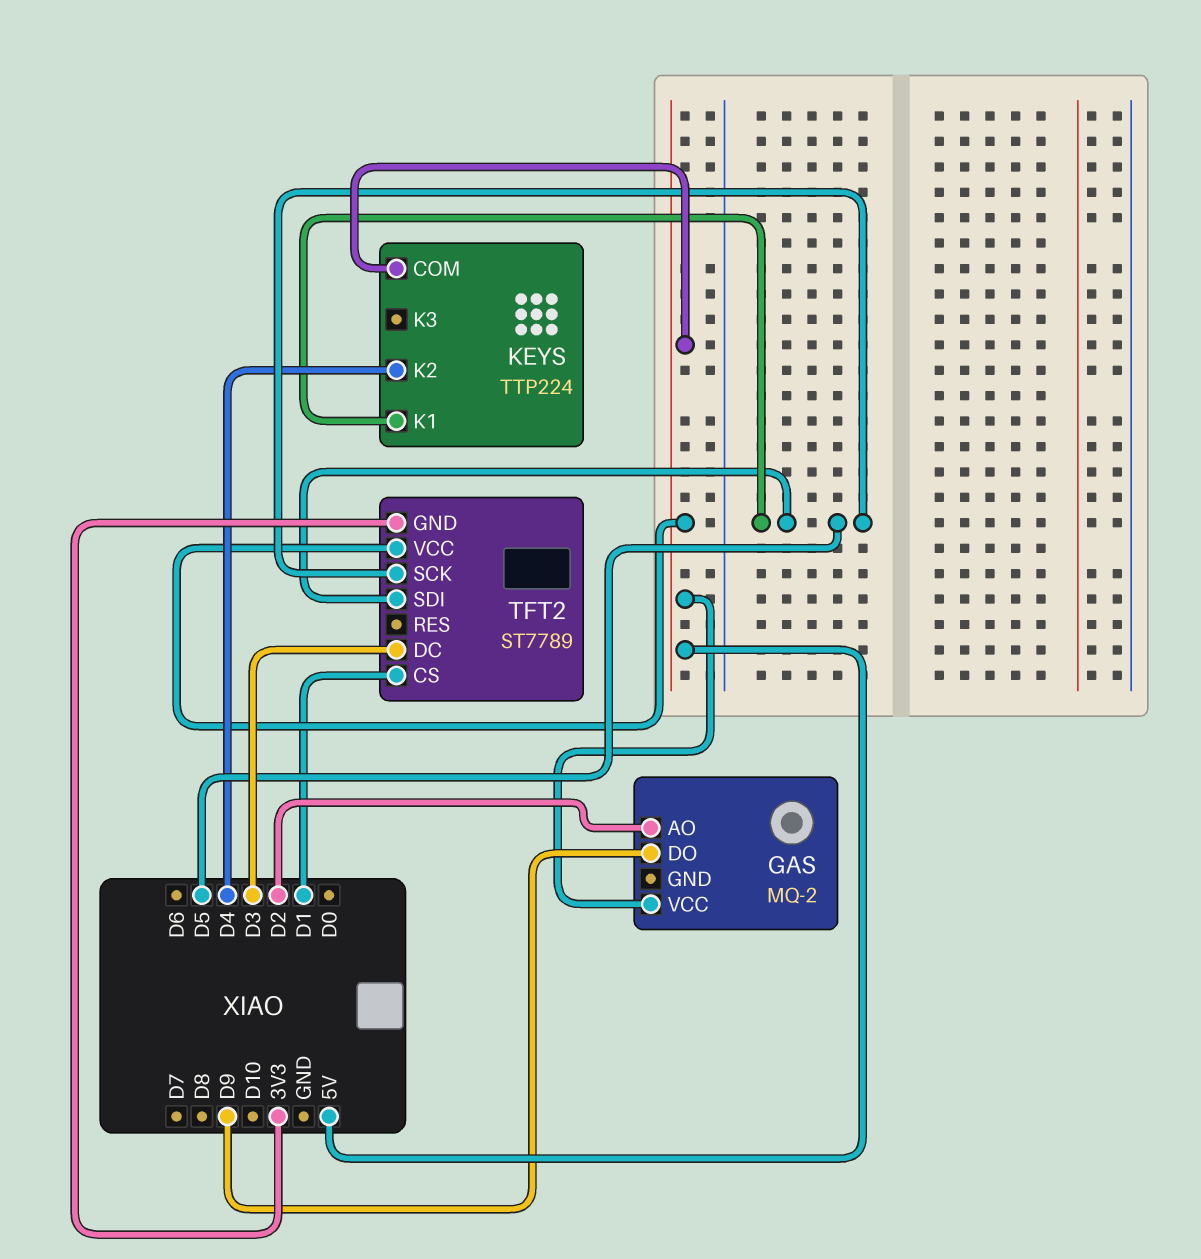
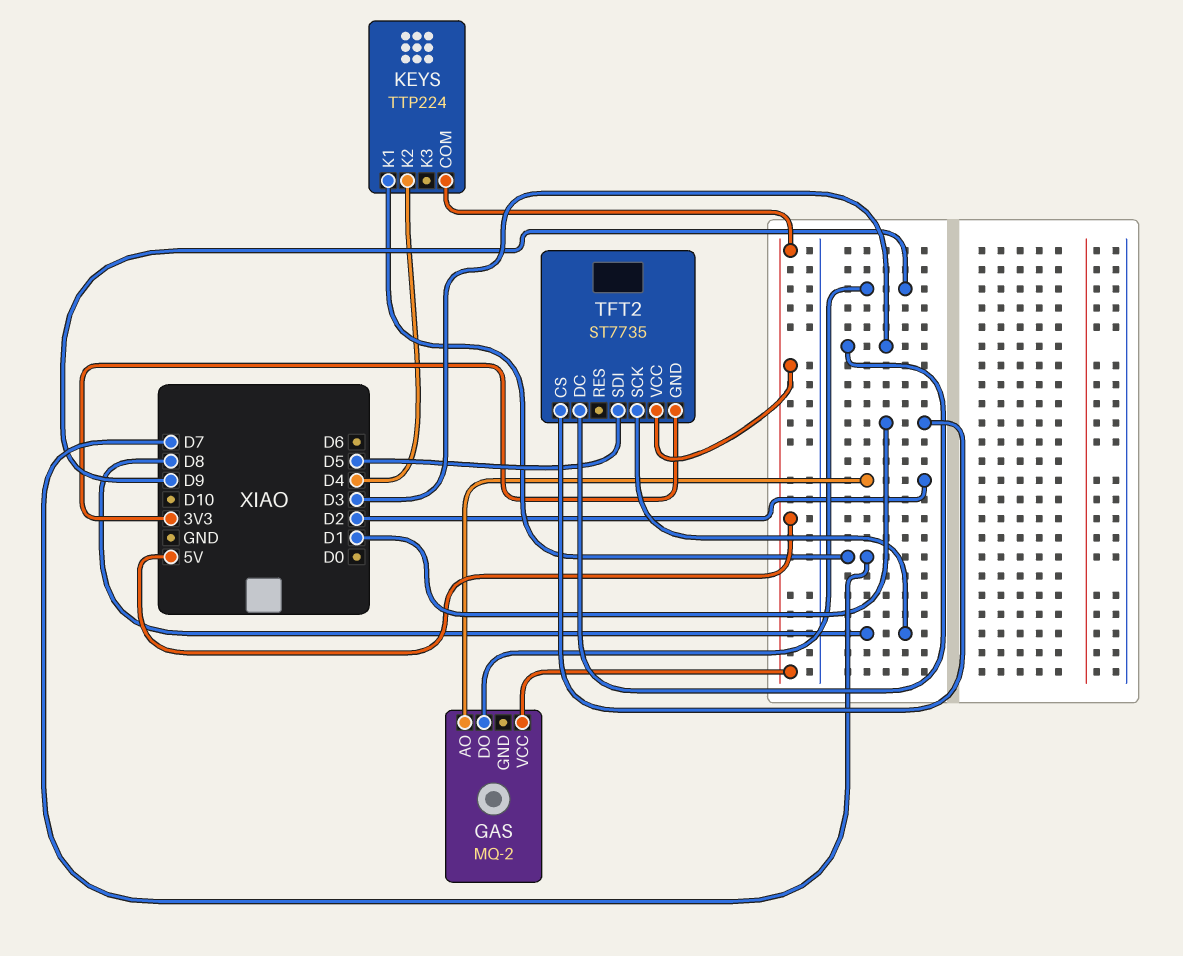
KEYS pin K1: D5 -> D7
TFT2: ST7789 -> ST7735
TFT2 pin SCK: D5 -> D8

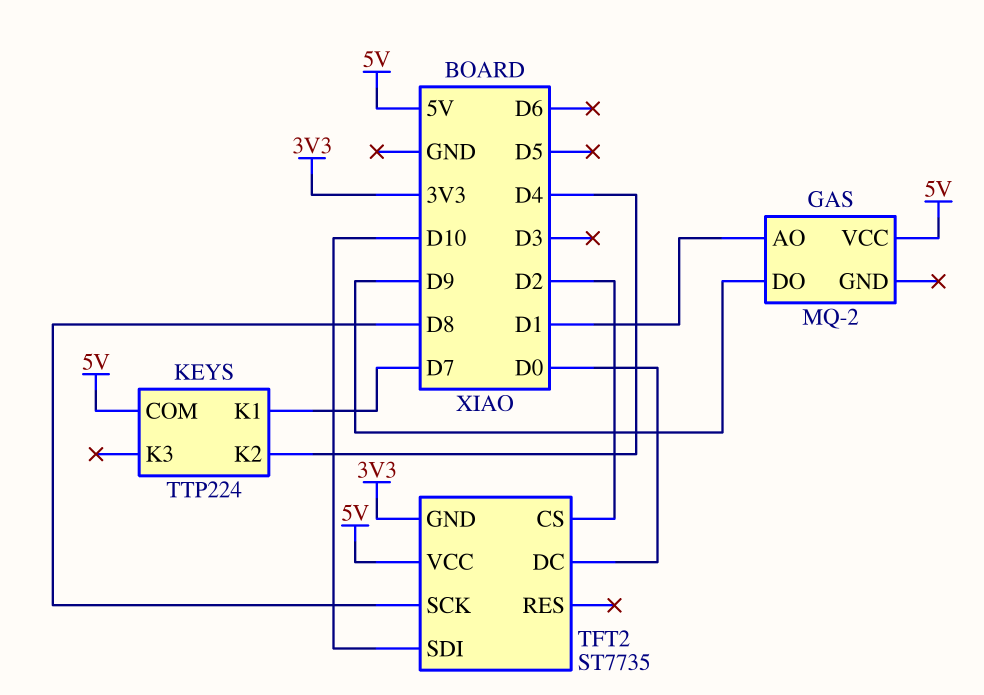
GAS pin AO: D2 -> D1
TFT2 pin CS: D1 -> D2
TFT2 pin DC: D3 -> D0
TFT2 pin SDI: D5 -> D10

